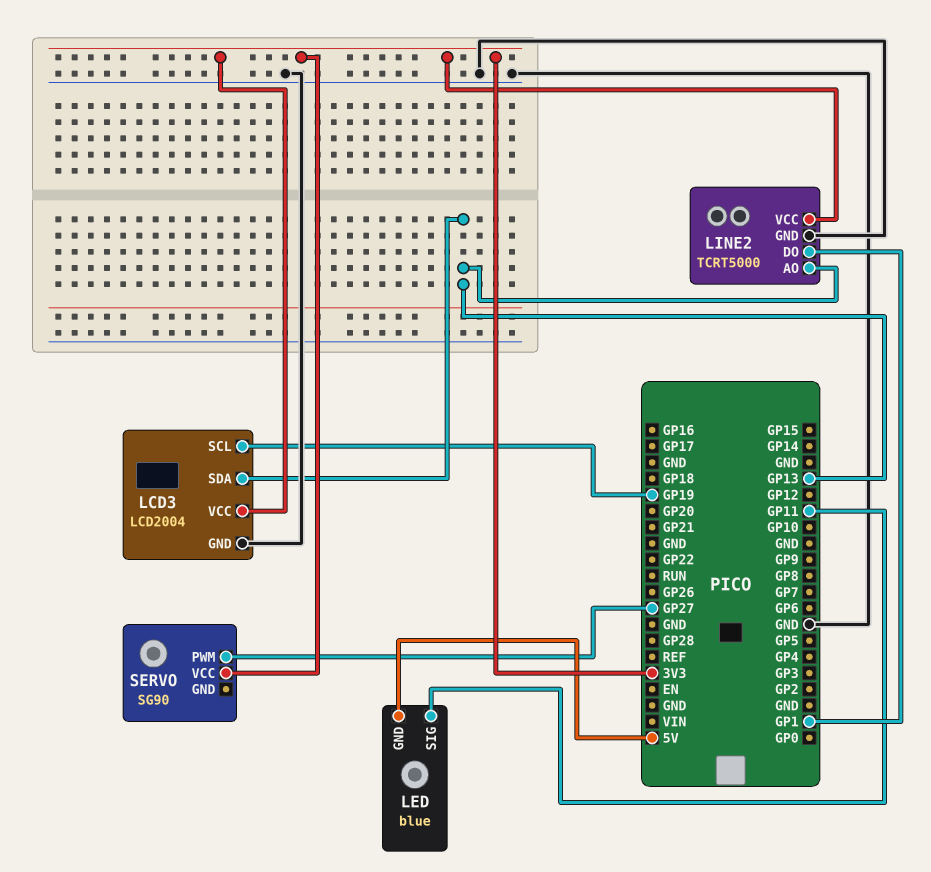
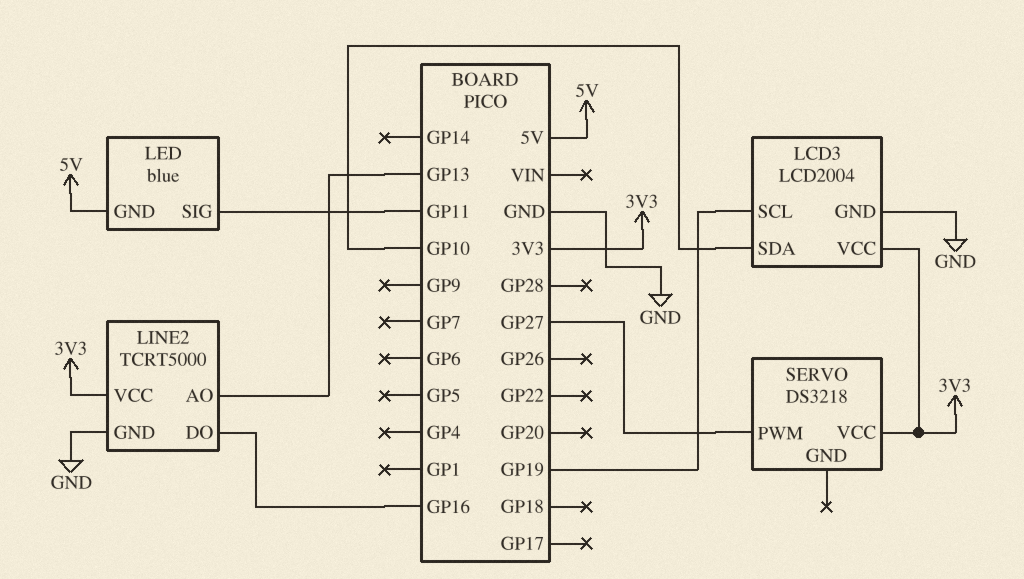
LCD3 pin SDA: GP13 -> GP10
LINE2 pin DO: GP1 -> GP16
SERVO: SG90 -> DS3218

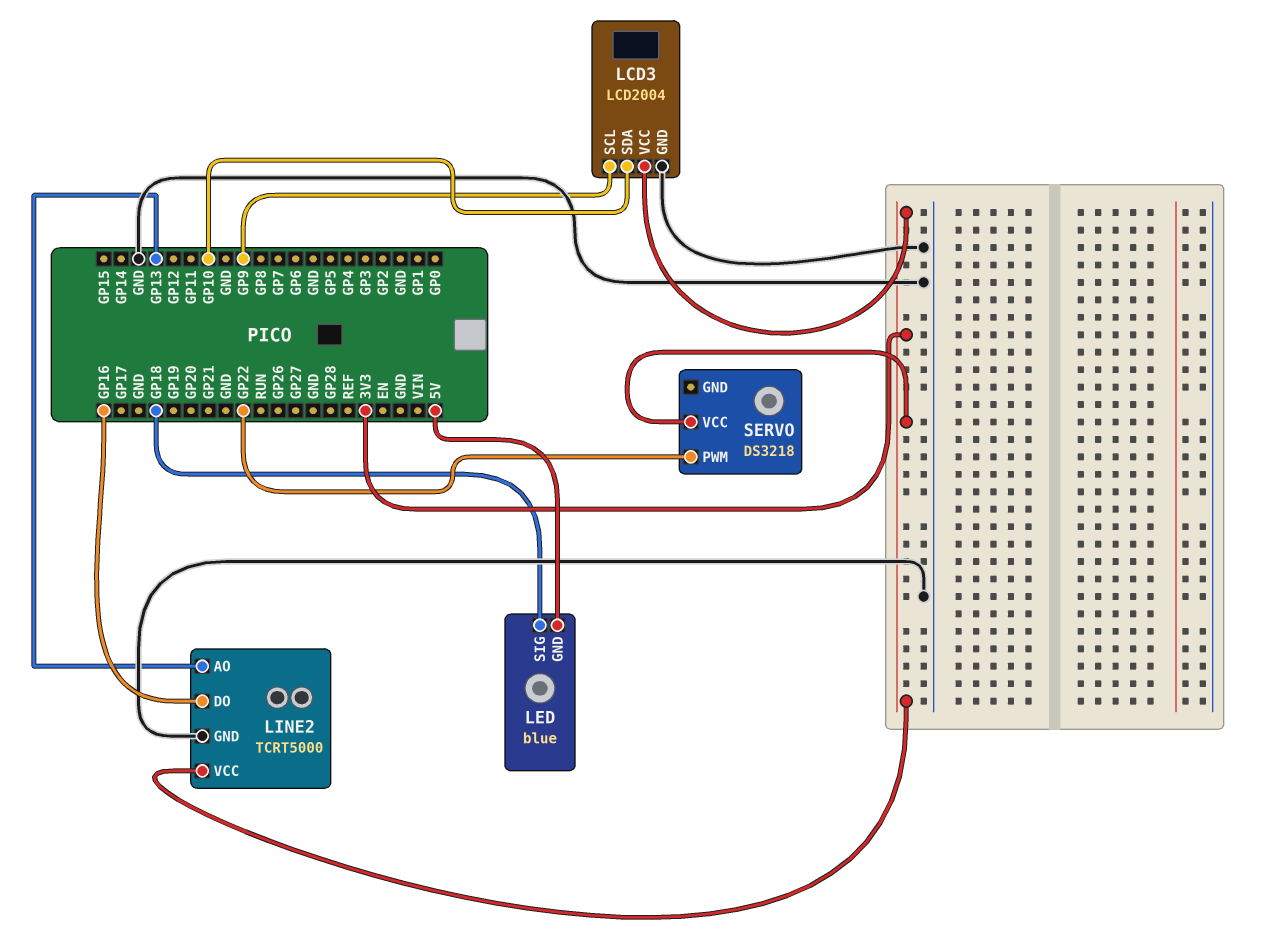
LCD3 pin SCL: GP19 -> GP9
LED pin SIG: GP11 -> GP18
SERVO pin PWM: GP27 -> GP22

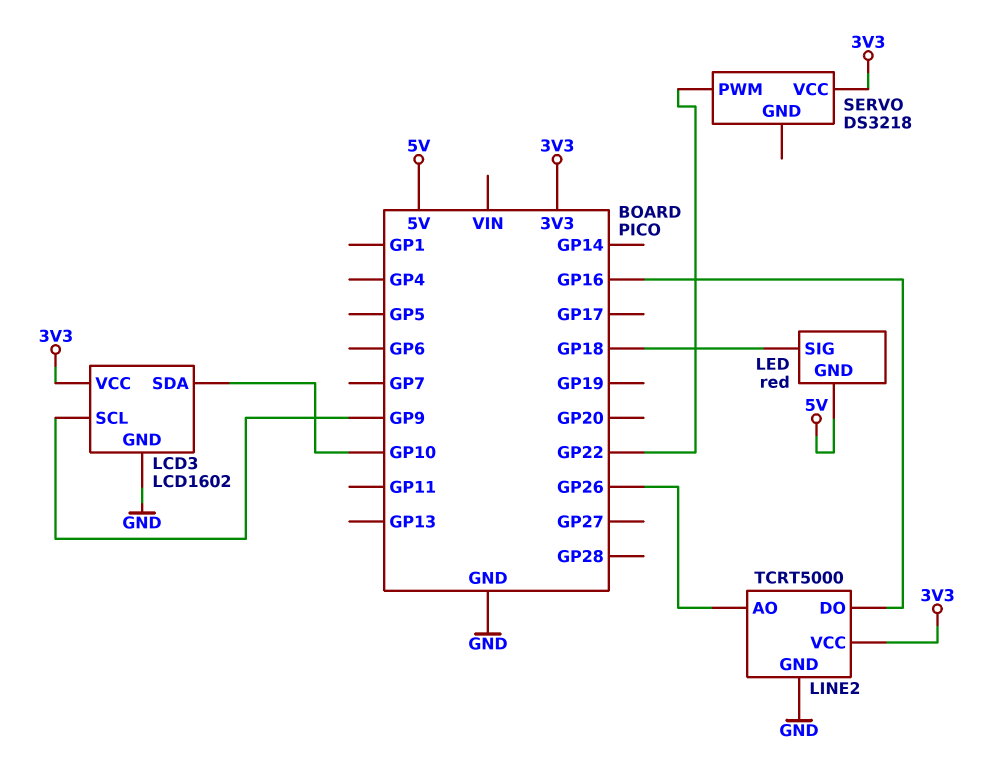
LCD3: LCD2004 -> LCD1602
LED: blue -> red
LINE2 pin AO: GP13 -> GP26

